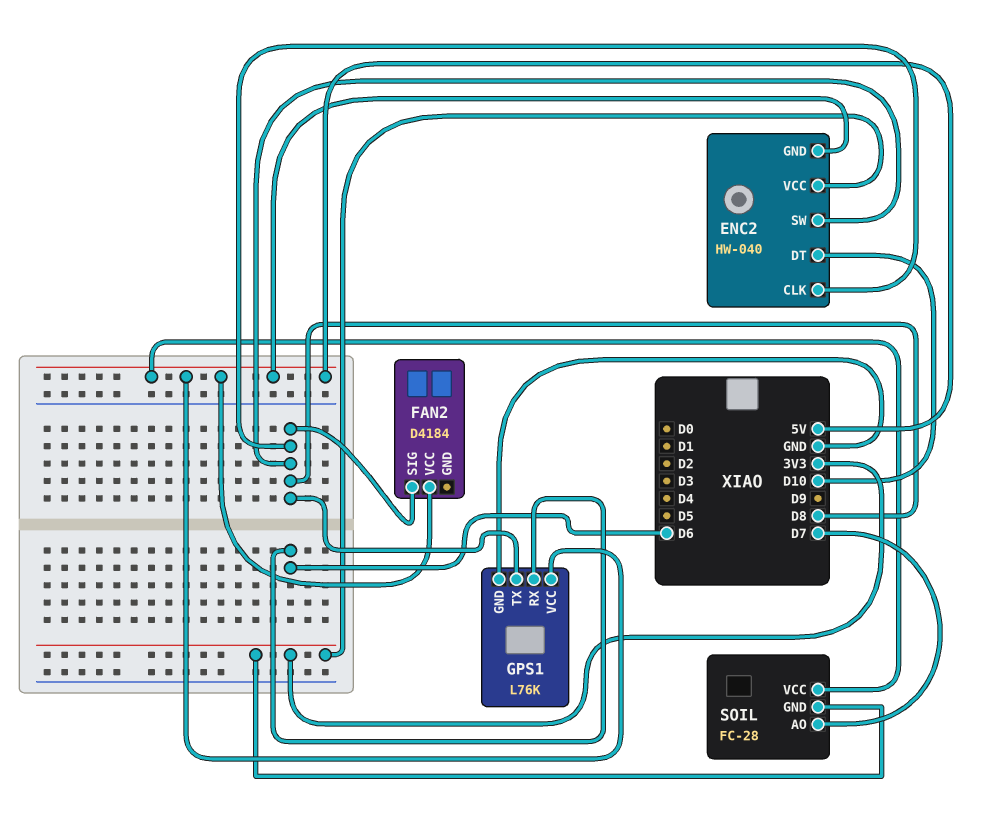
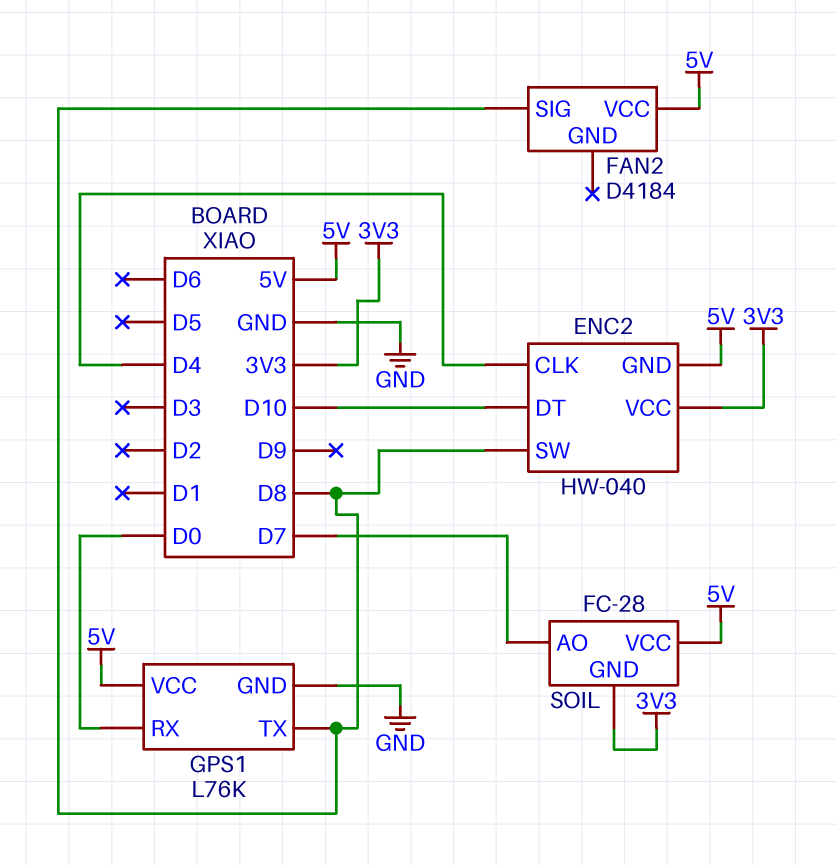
ENC2 pin CLK: D8 -> D4
GPS1 pin RX: D6 -> D0

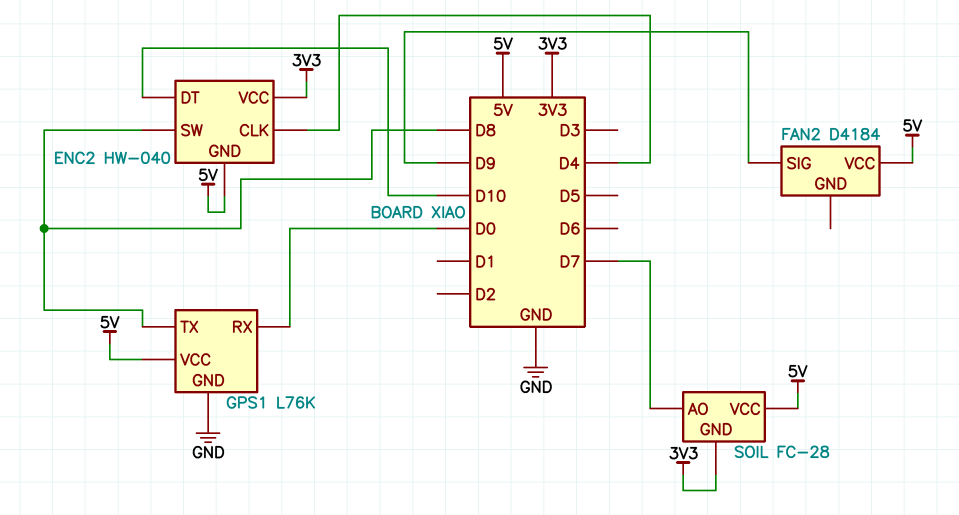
FAN2 pin SIG: D8 -> D9

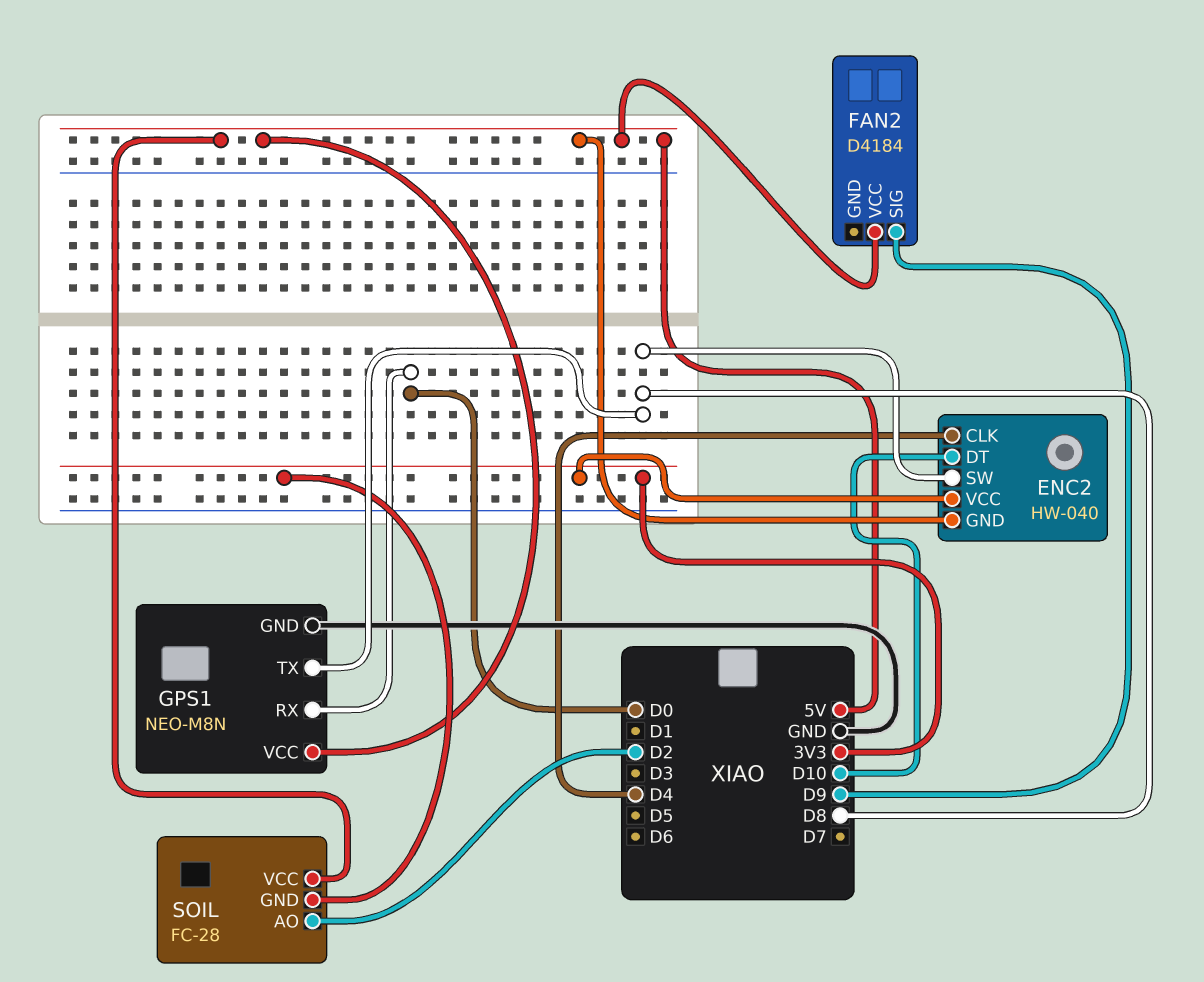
GPS1: L76K -> NEO-M8N
SOIL pin AO: D7 -> D2

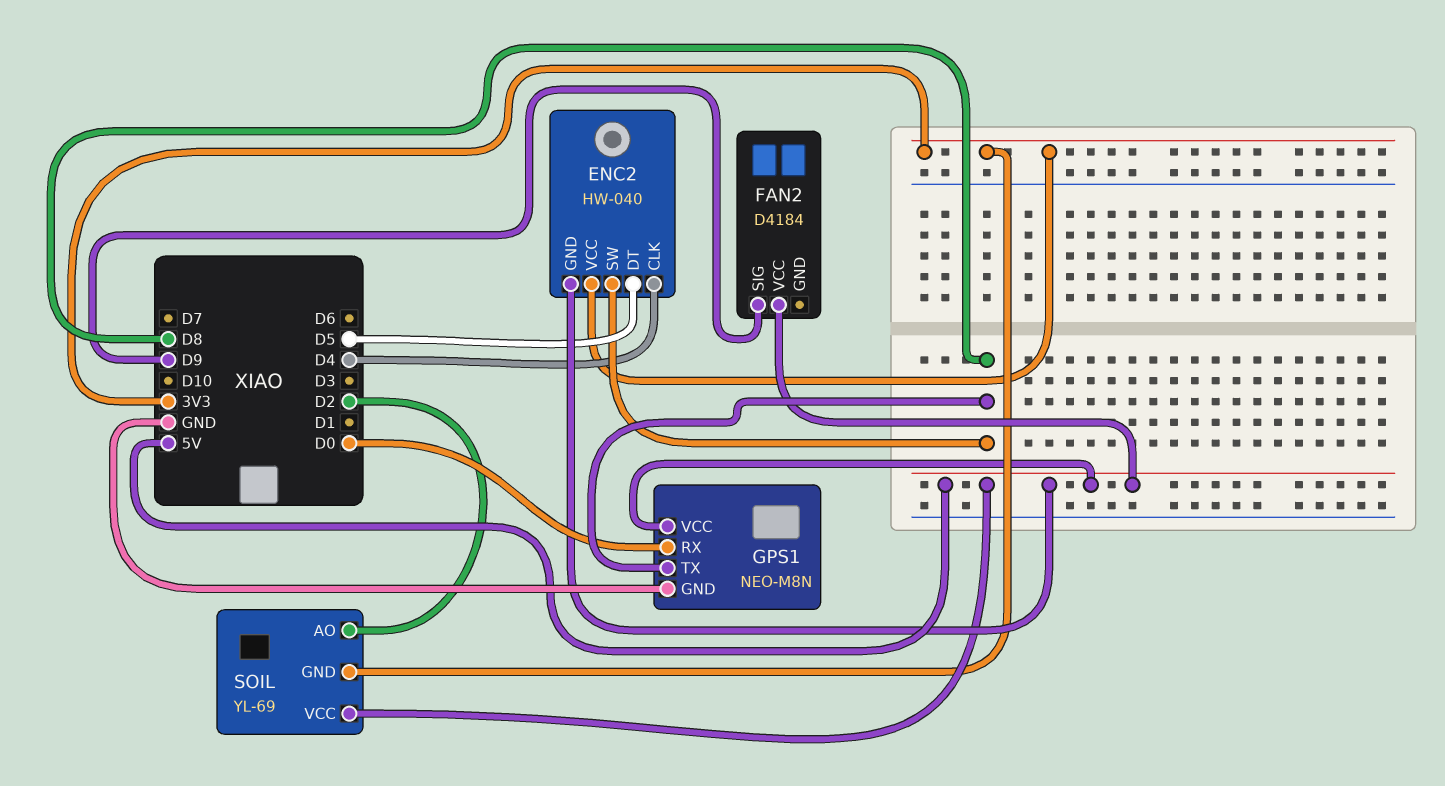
ENC2 pin DT: D10 -> D5
SOIL: FC-28 -> YL-69

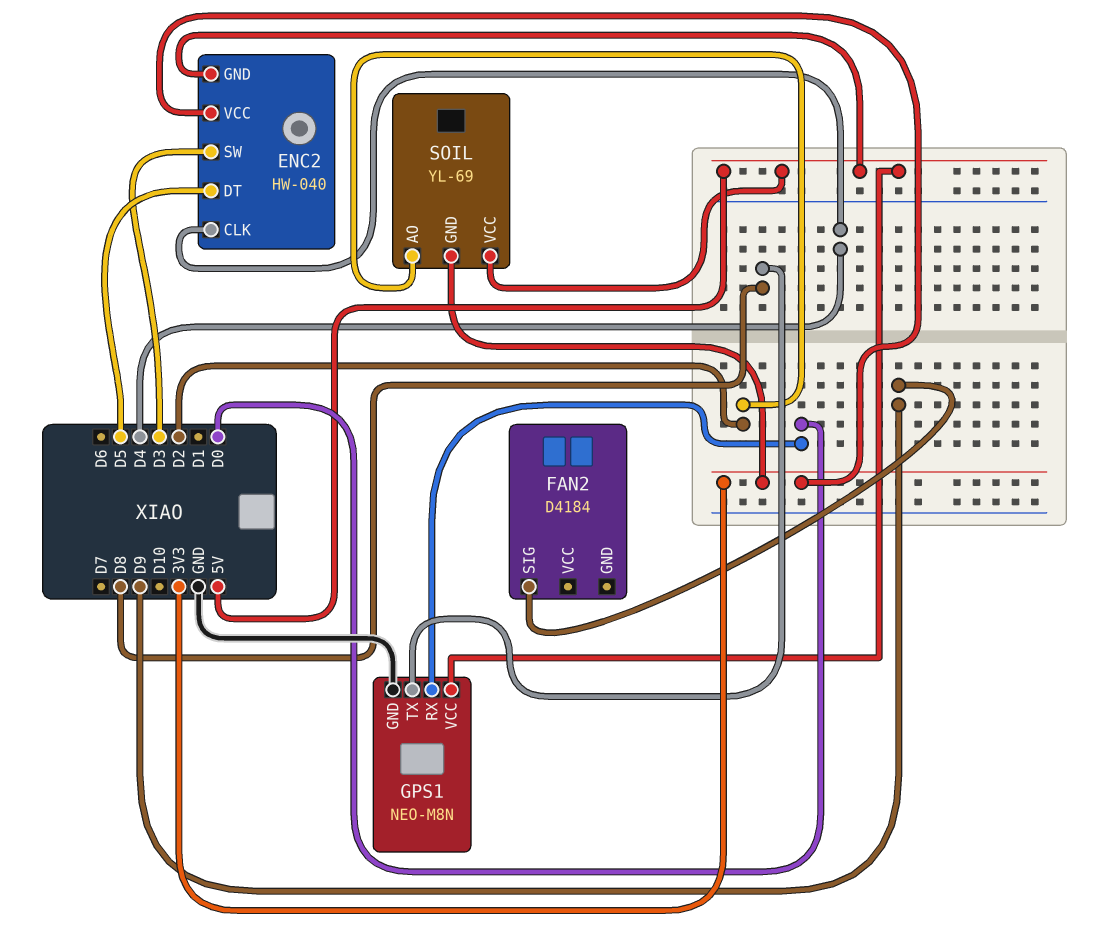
ENC2 pin SW: D8 -> D3
FAN2 pin VCC: 5V -> none

